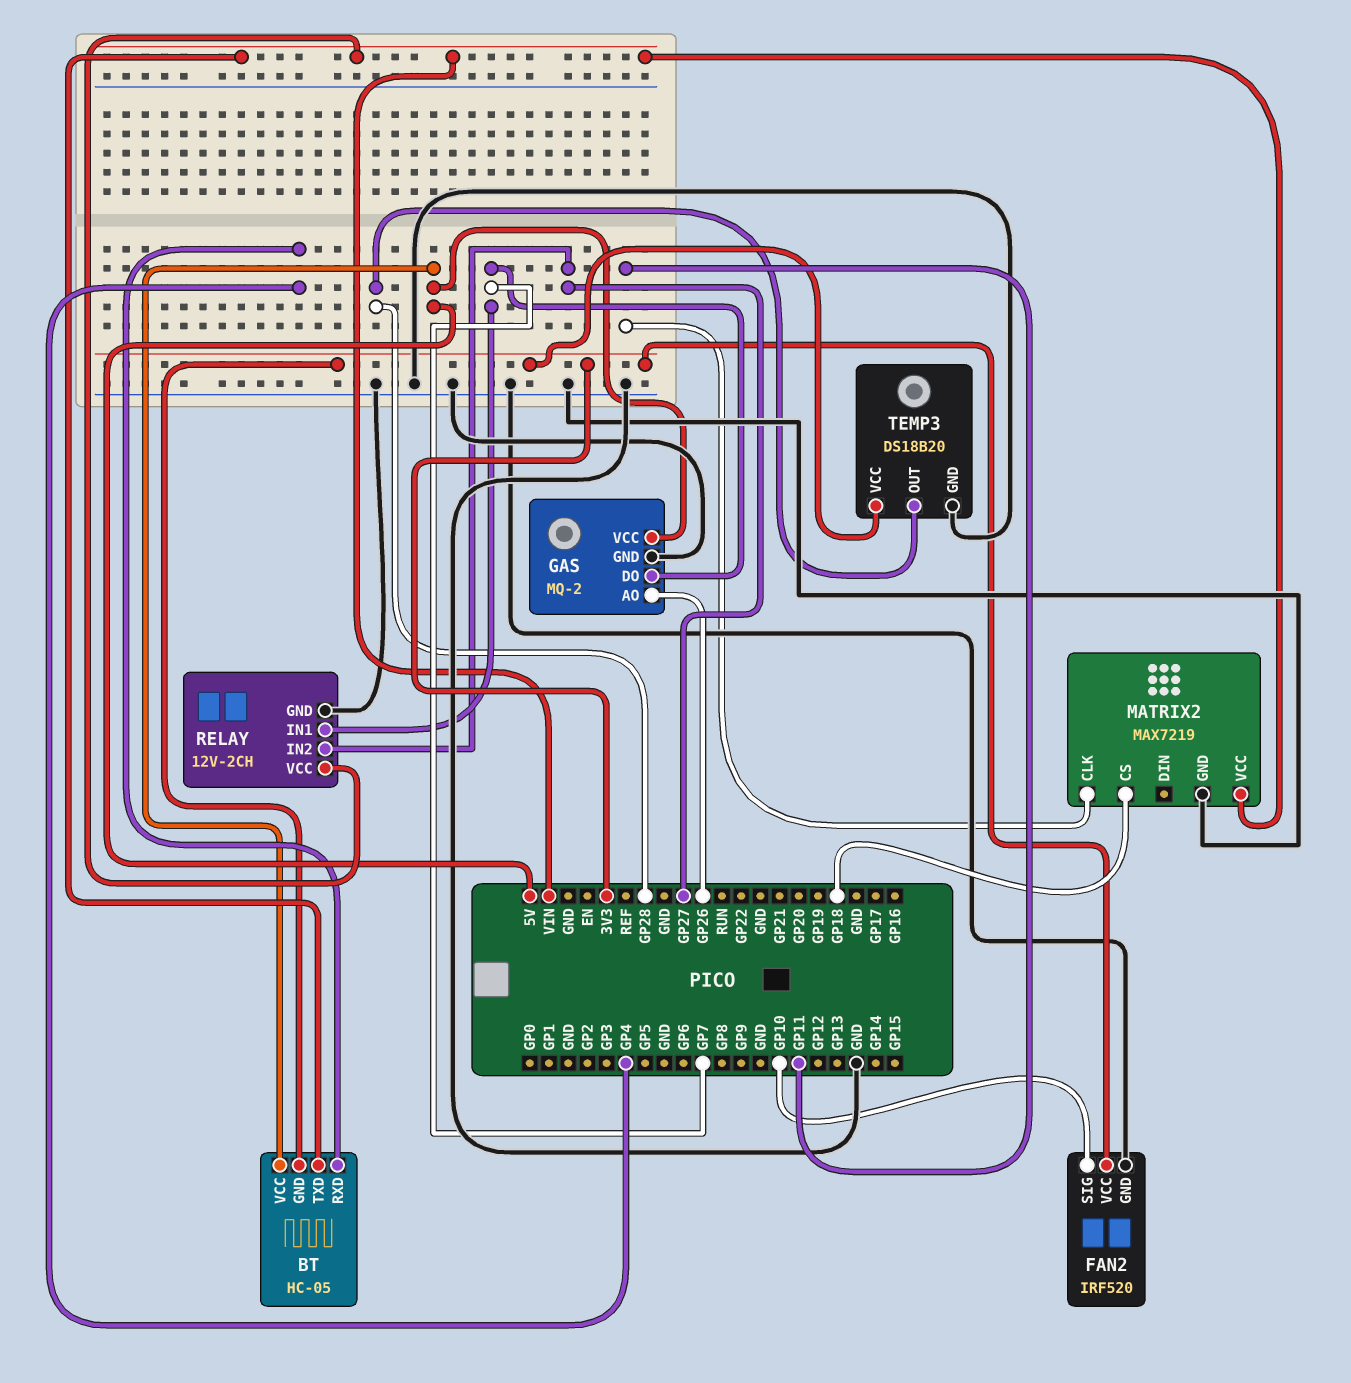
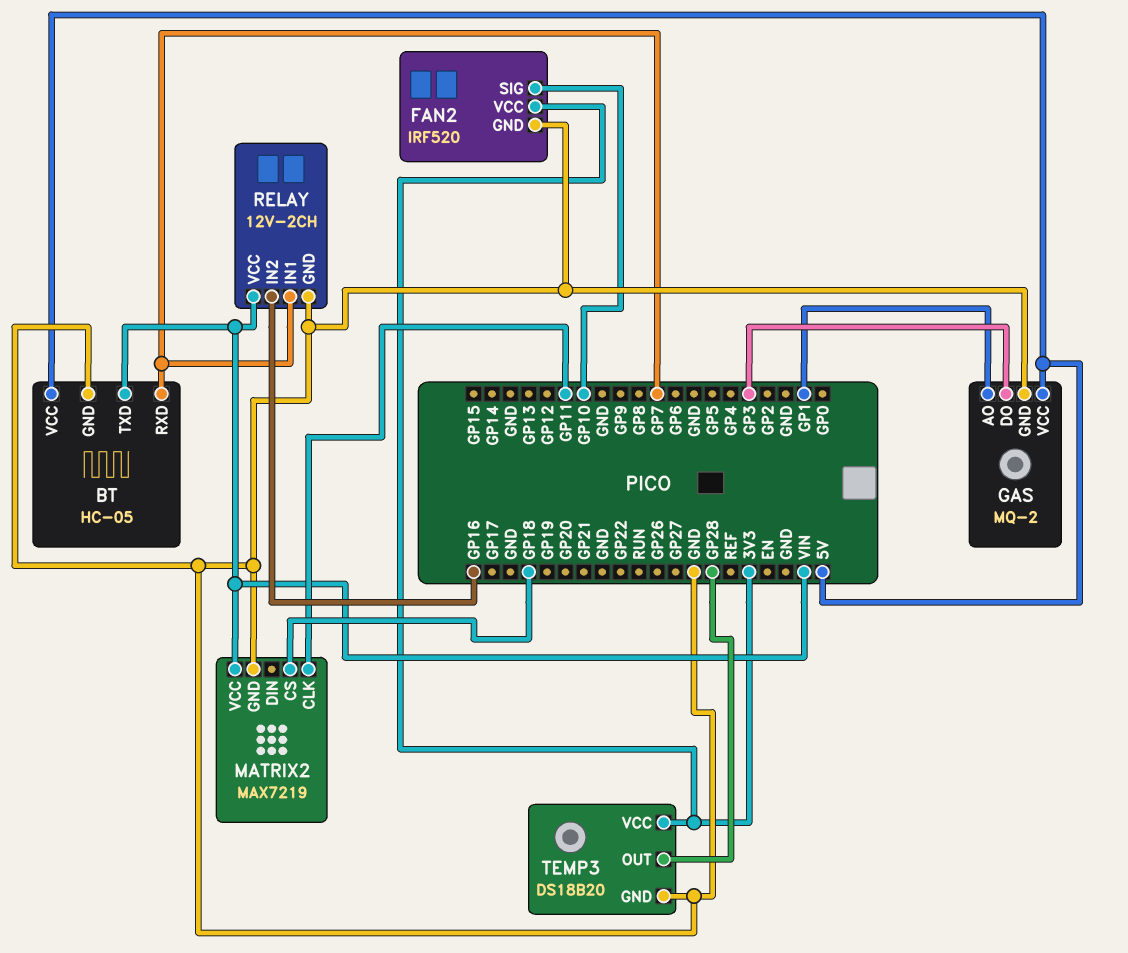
BT pin GND: 3V3 -> GND
BT pin RXD: GP4 -> GP7
GAS pin AO: GP26 -> GP1
GAS pin DO: GP7 -> GP3
RELAY pin IN2: GP27 -> GP16

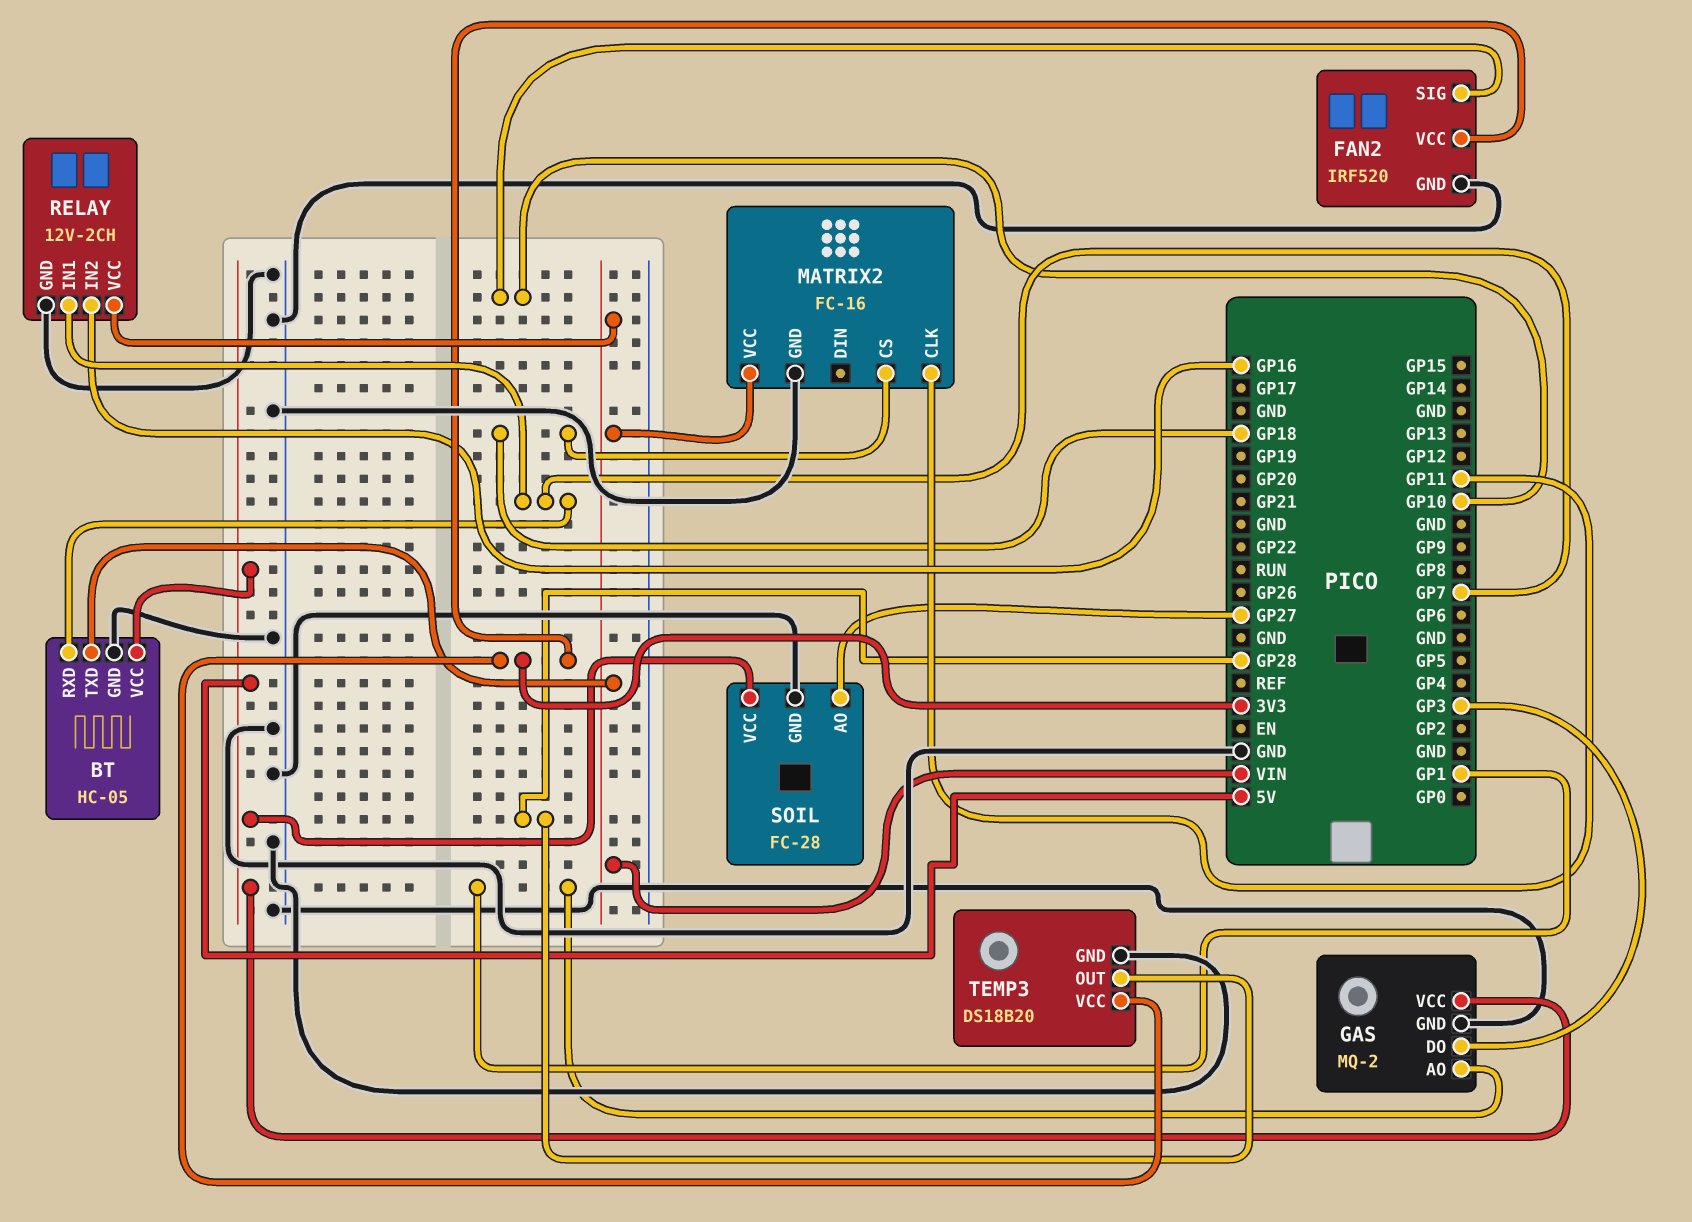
MATRIX2: MAX7219 -> FC-16
SOIL: none -> FC-28
SOIL pin AO: none -> GP27
SOIL pin GND: none -> GND
SOIL pin VCC: none -> 5V

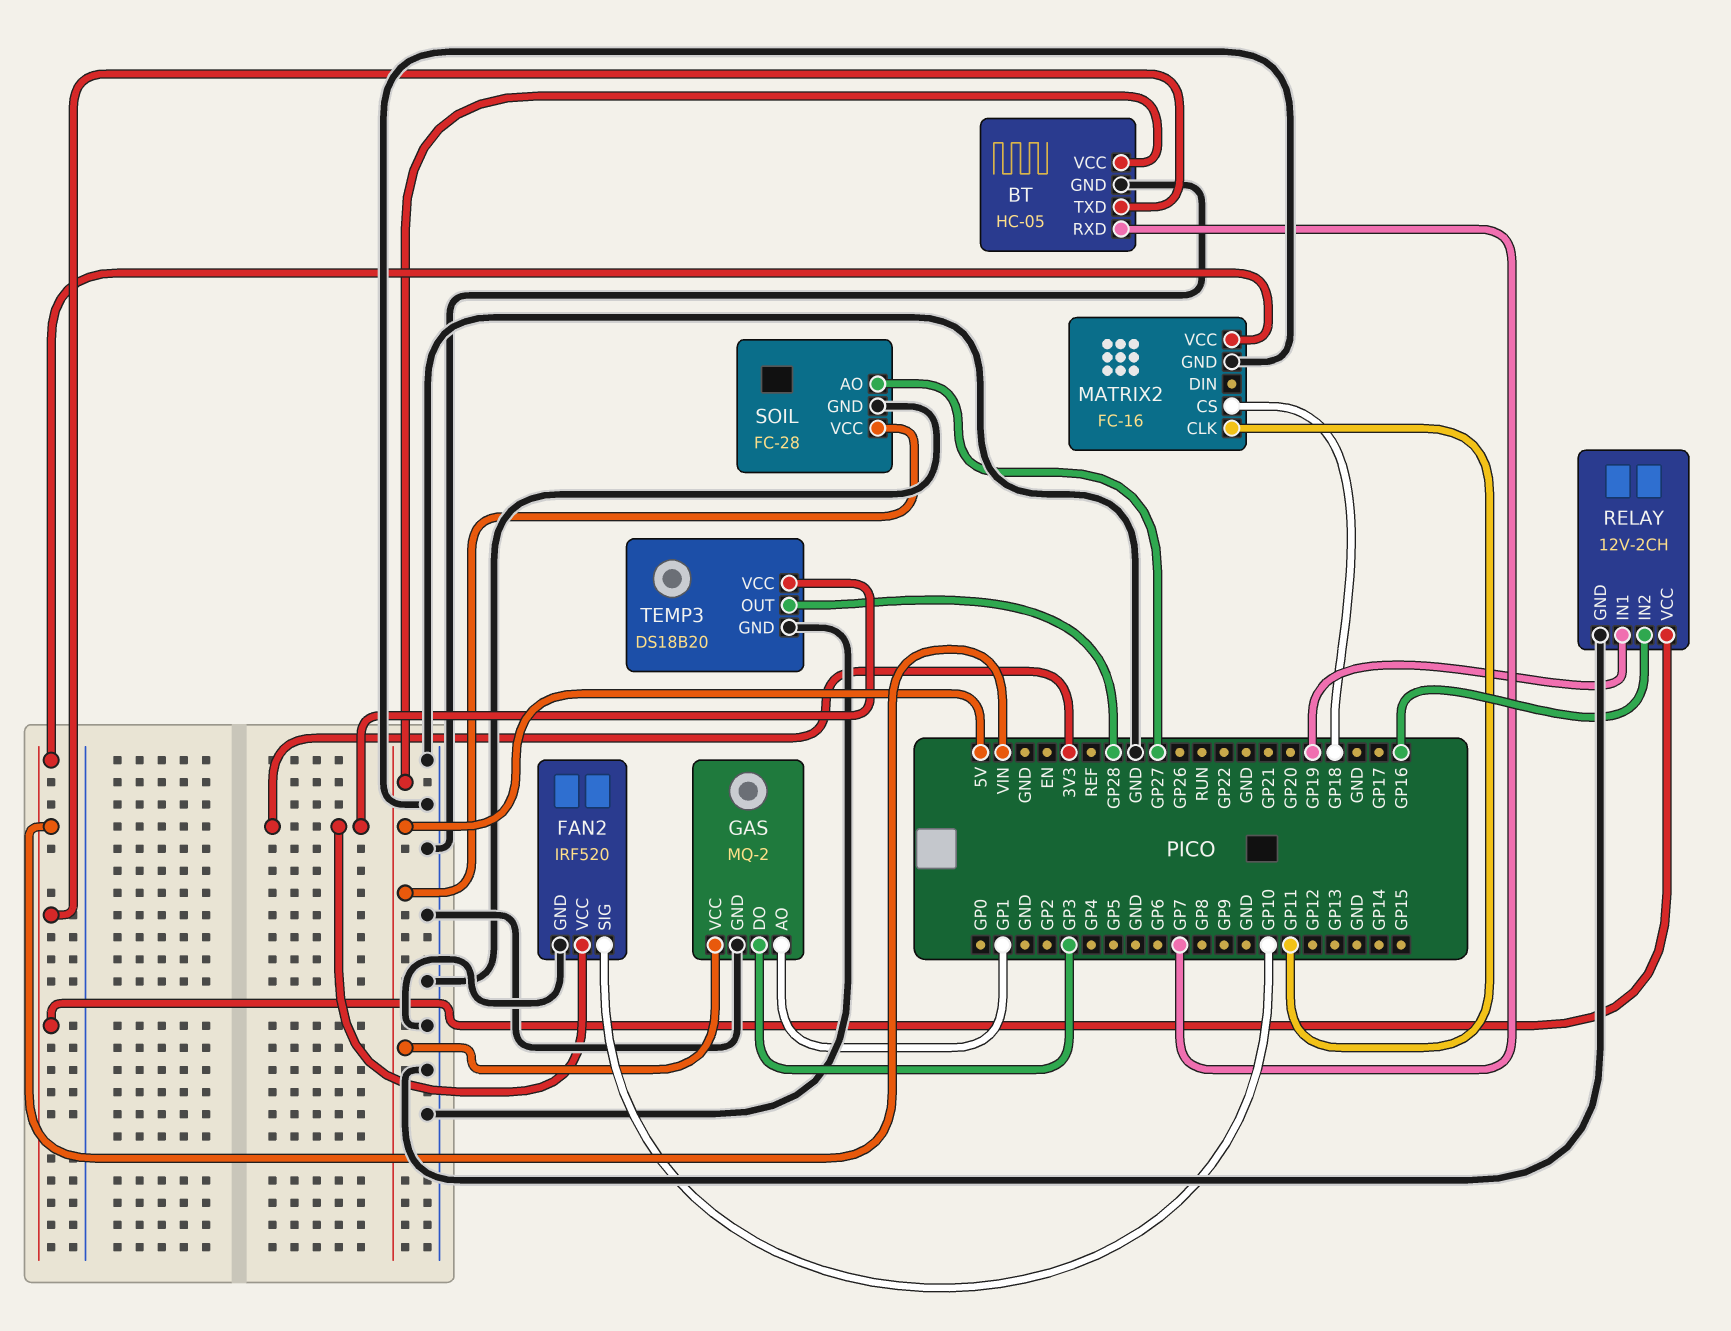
RELAY pin IN1: GP7 -> GP19

